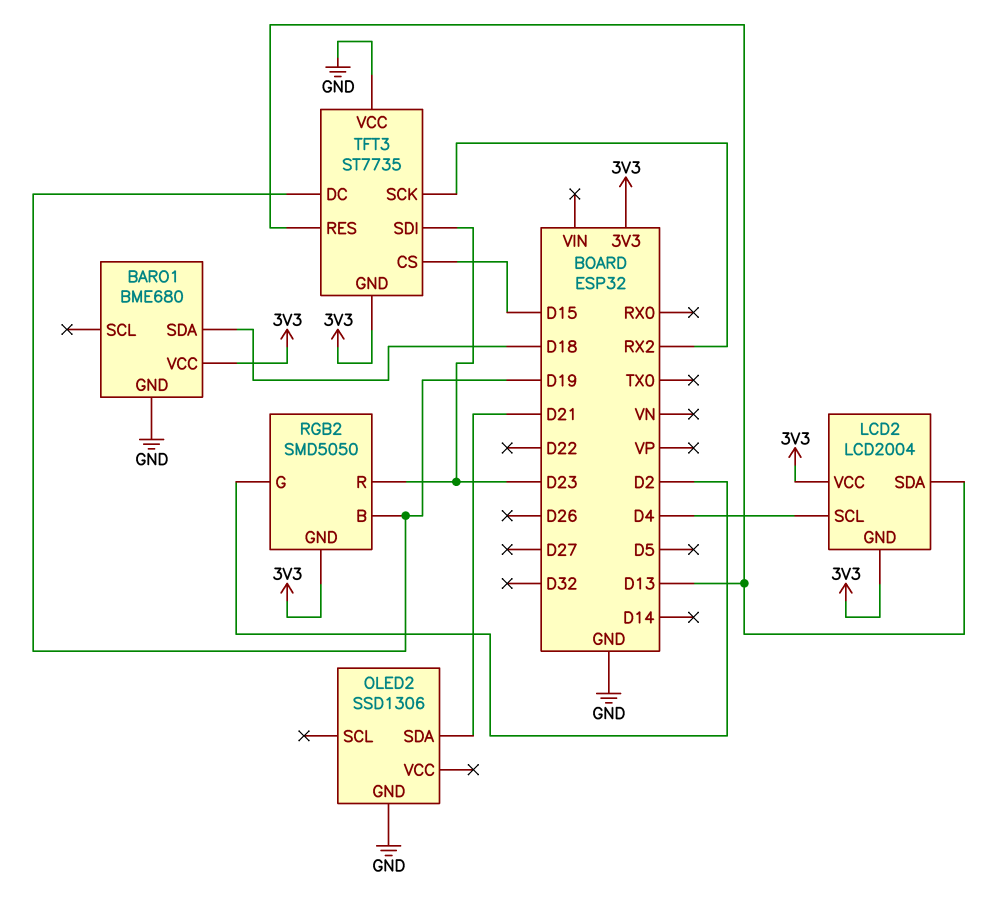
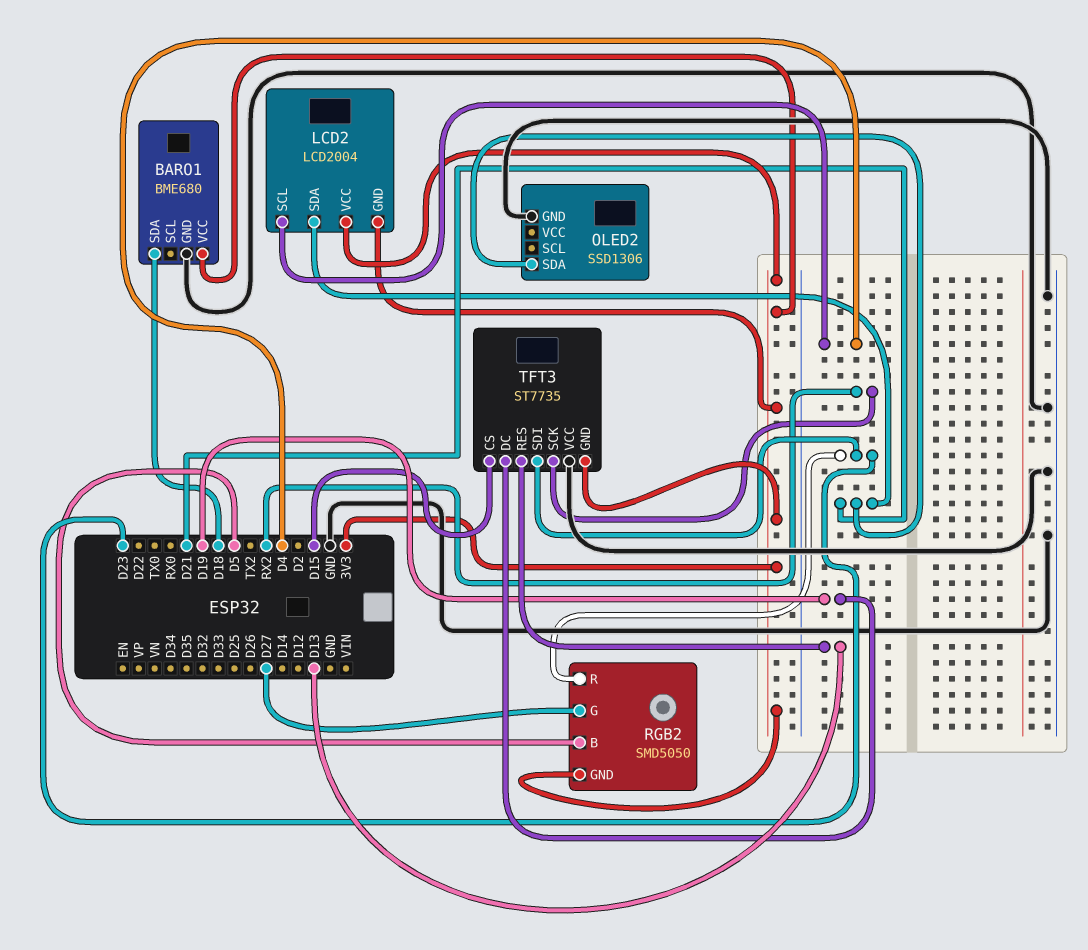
LCD2 pin SDA: D13 -> D21
RGB2 pin B: D19 -> D5
RGB2 pin G: D2 -> D27

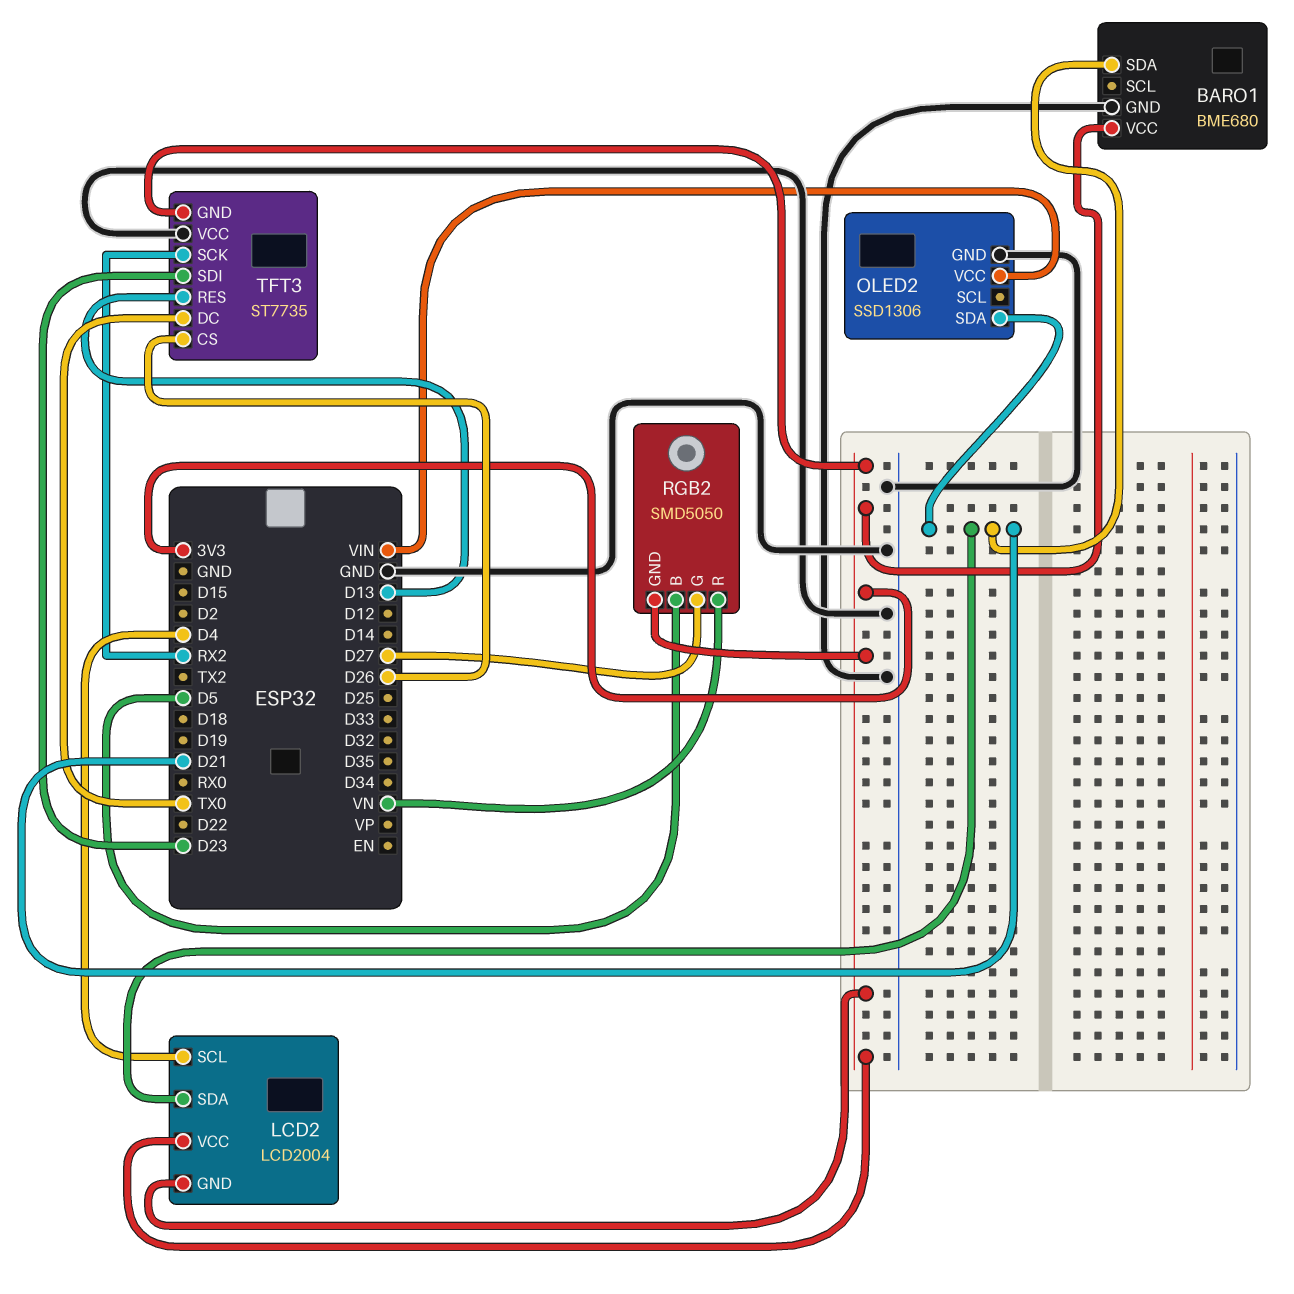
BARO1 pin SDA: D18 -> D21
OLED2 pin VCC: none -> VIN
RGB2 pin R: D23 -> VN
TFT3 pin CS: D15 -> D26
TFT3 pin DC: D19 -> TX0

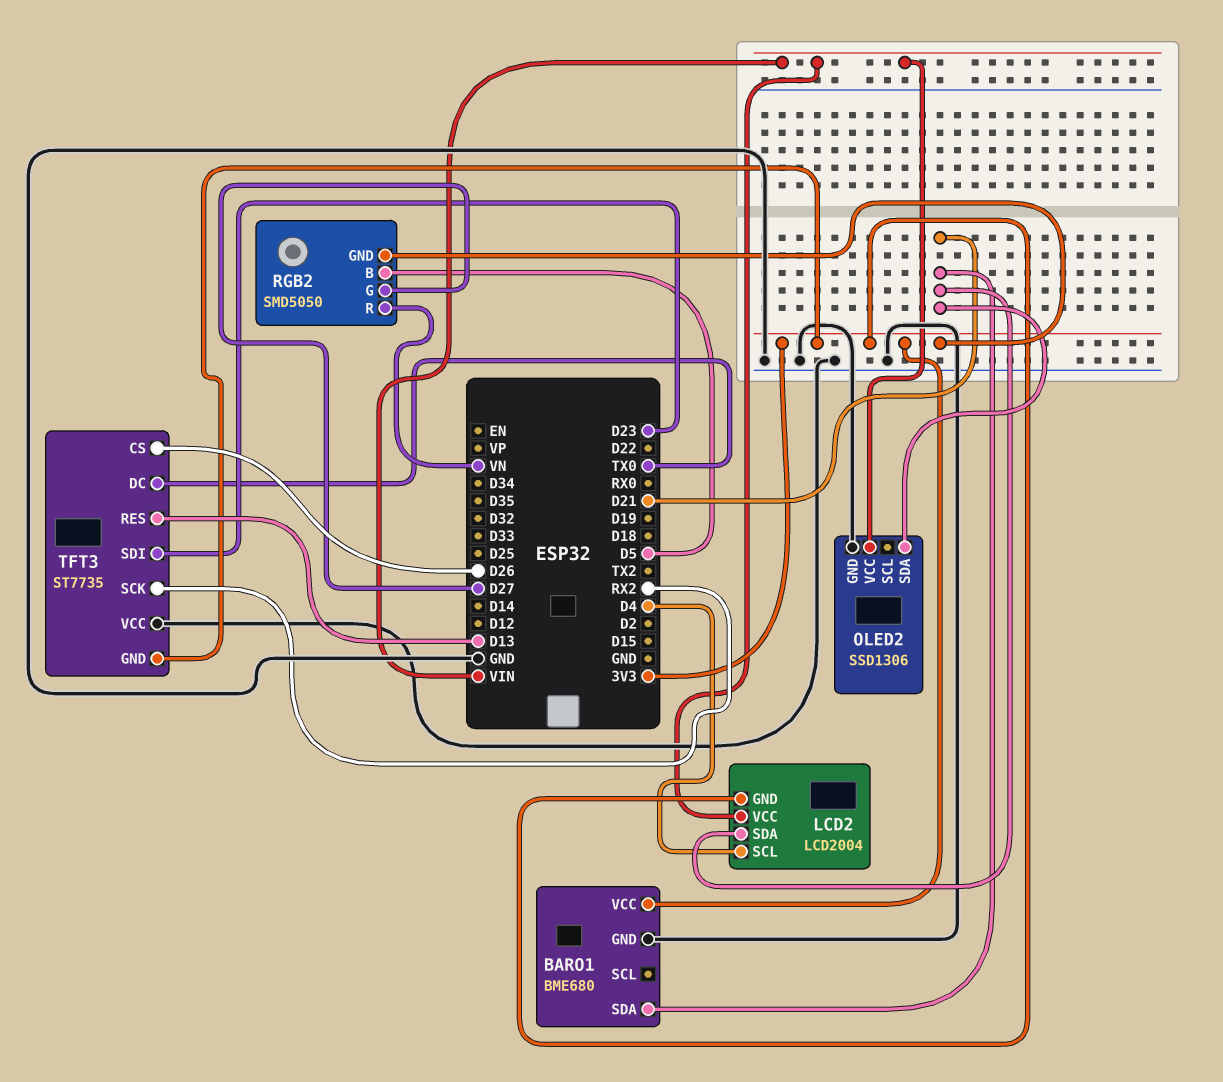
LCD2 pin VCC: 3V3 -> VIN

